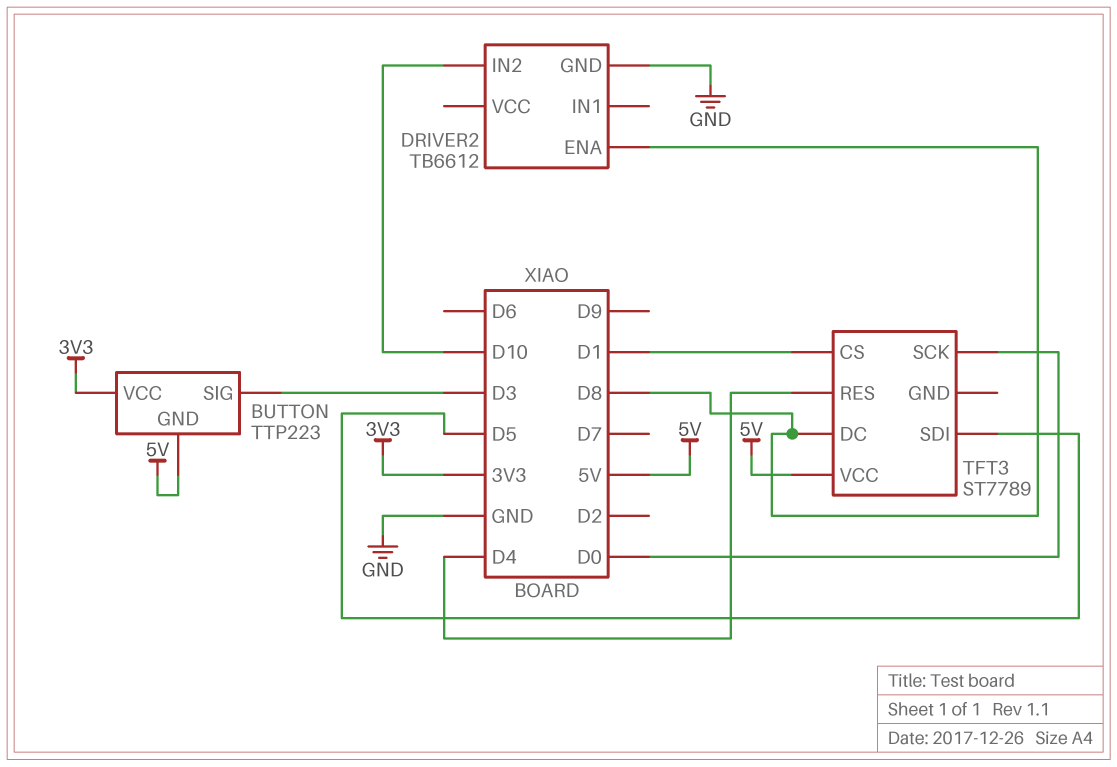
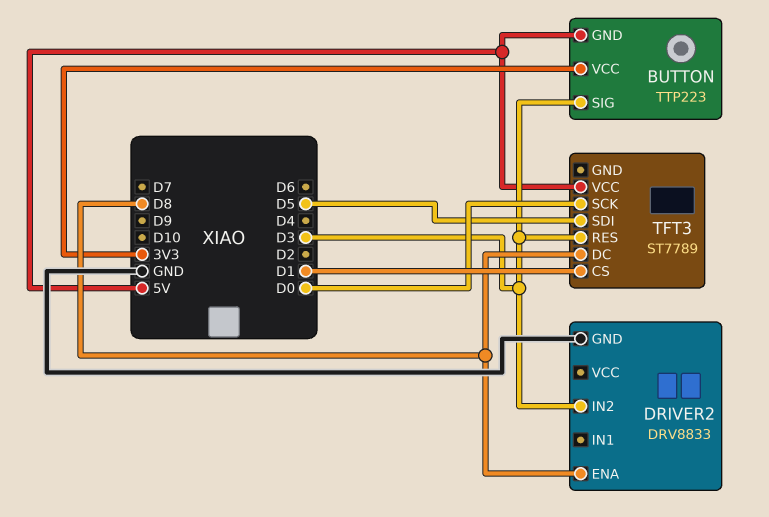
DRIVER2: TB6612 -> DRV8833
DRIVER2 pin IN2: D10 -> D3
TFT3 pin RES: D4 -> D3

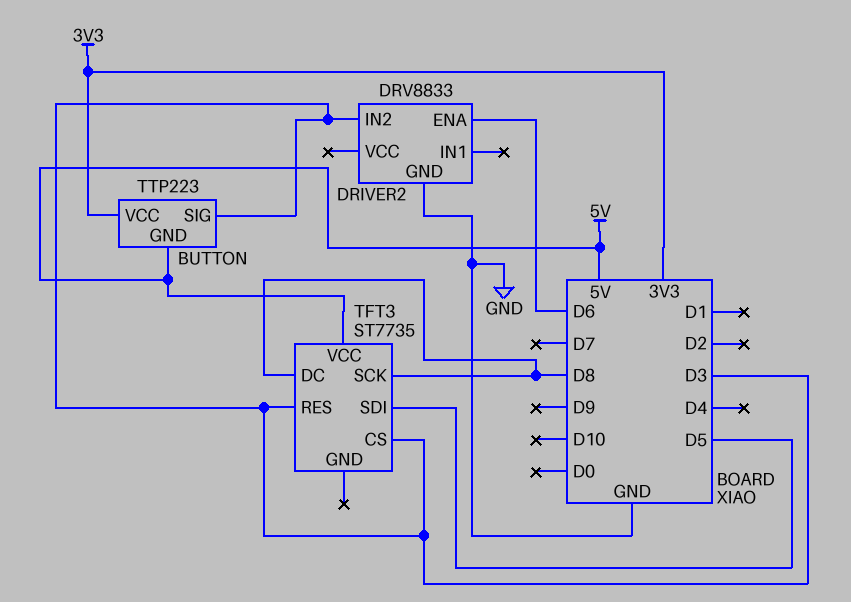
DRIVER2 pin ENA: D8 -> D6
TFT3: ST7789 -> ST7735
TFT3 pin CS: D1 -> D3
TFT3 pin SCK: D0 -> D8

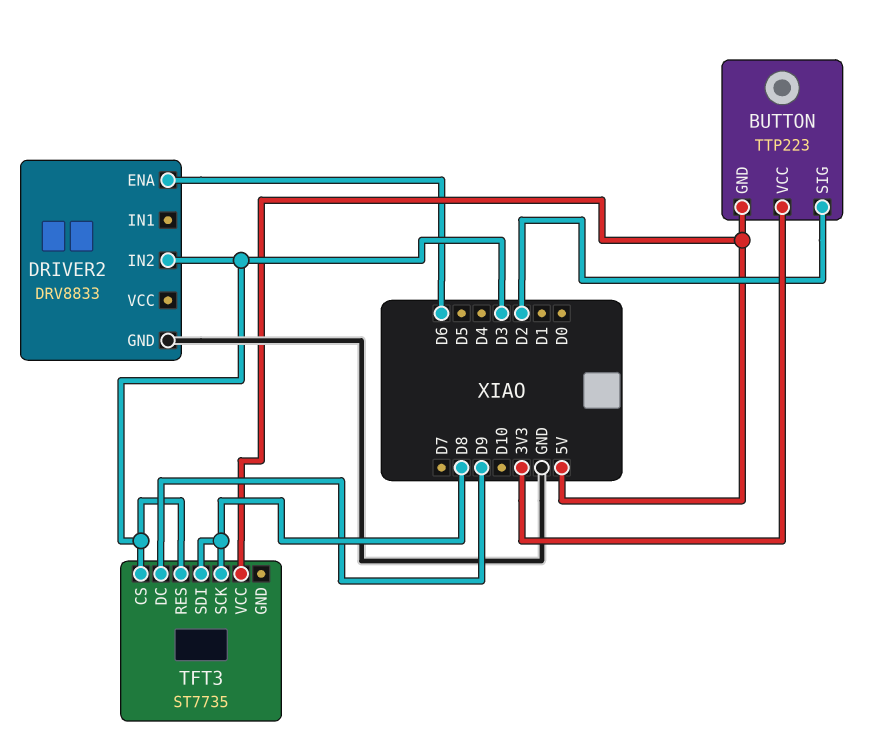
BUTTON pin SIG: D3 -> D2
TFT3 pin DC: D8 -> D9
TFT3 pin SDI: D5 -> D8

